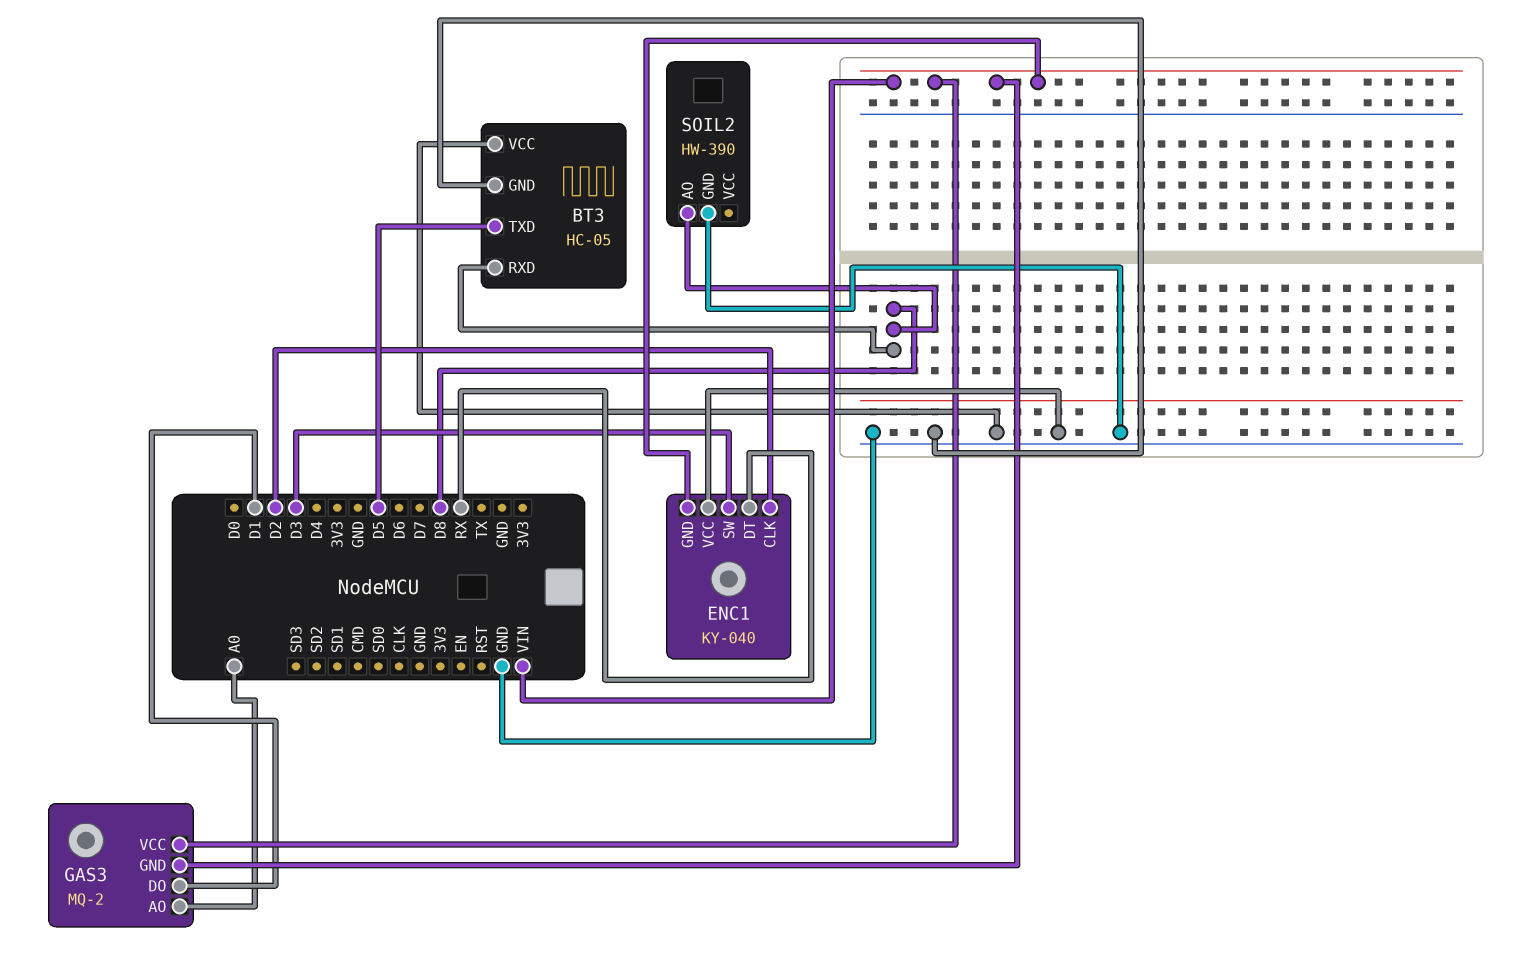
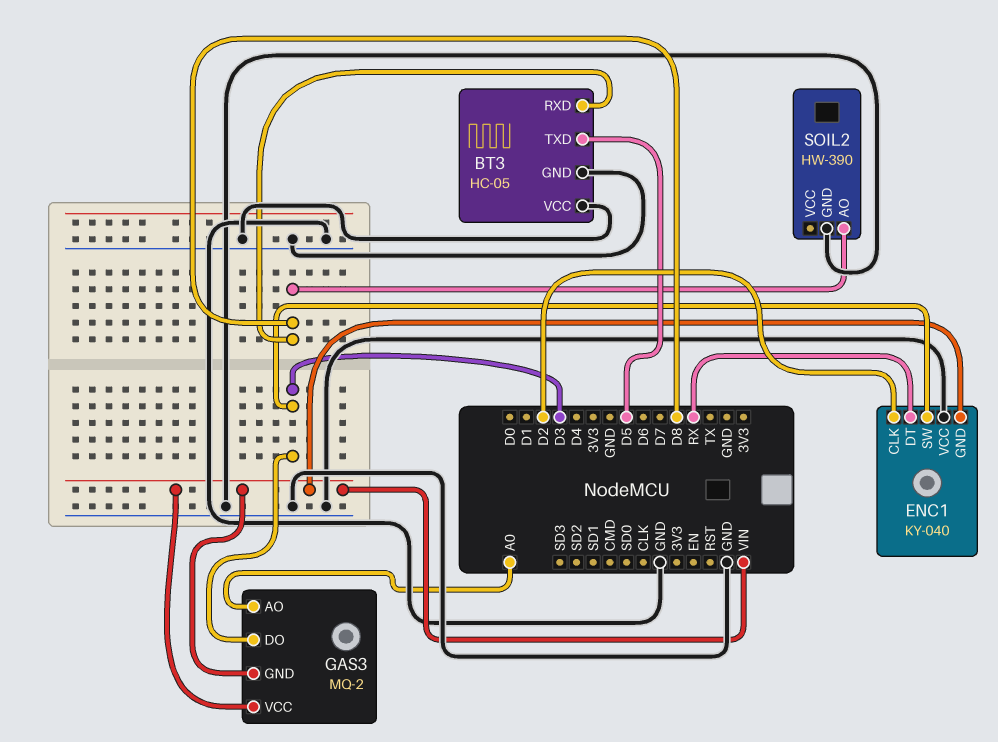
GAS3 pin DO: D1 -> D3

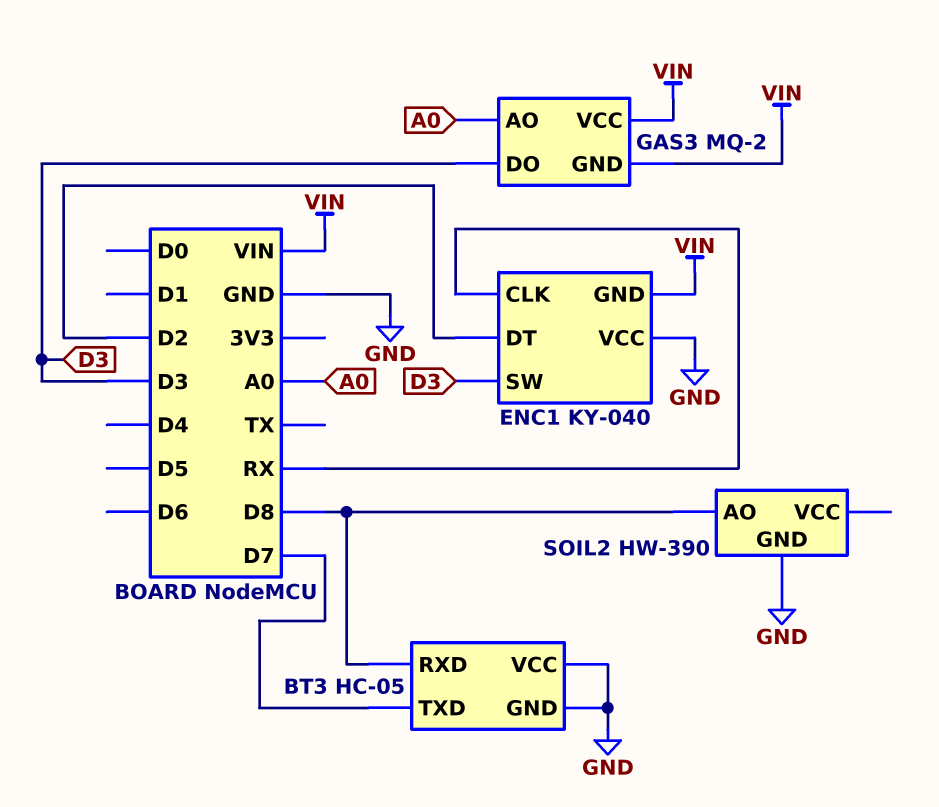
BT3 pin TXD: D5 -> D7
ENC1 pin CLK: D2 -> RX
ENC1 pin DT: RX -> D2

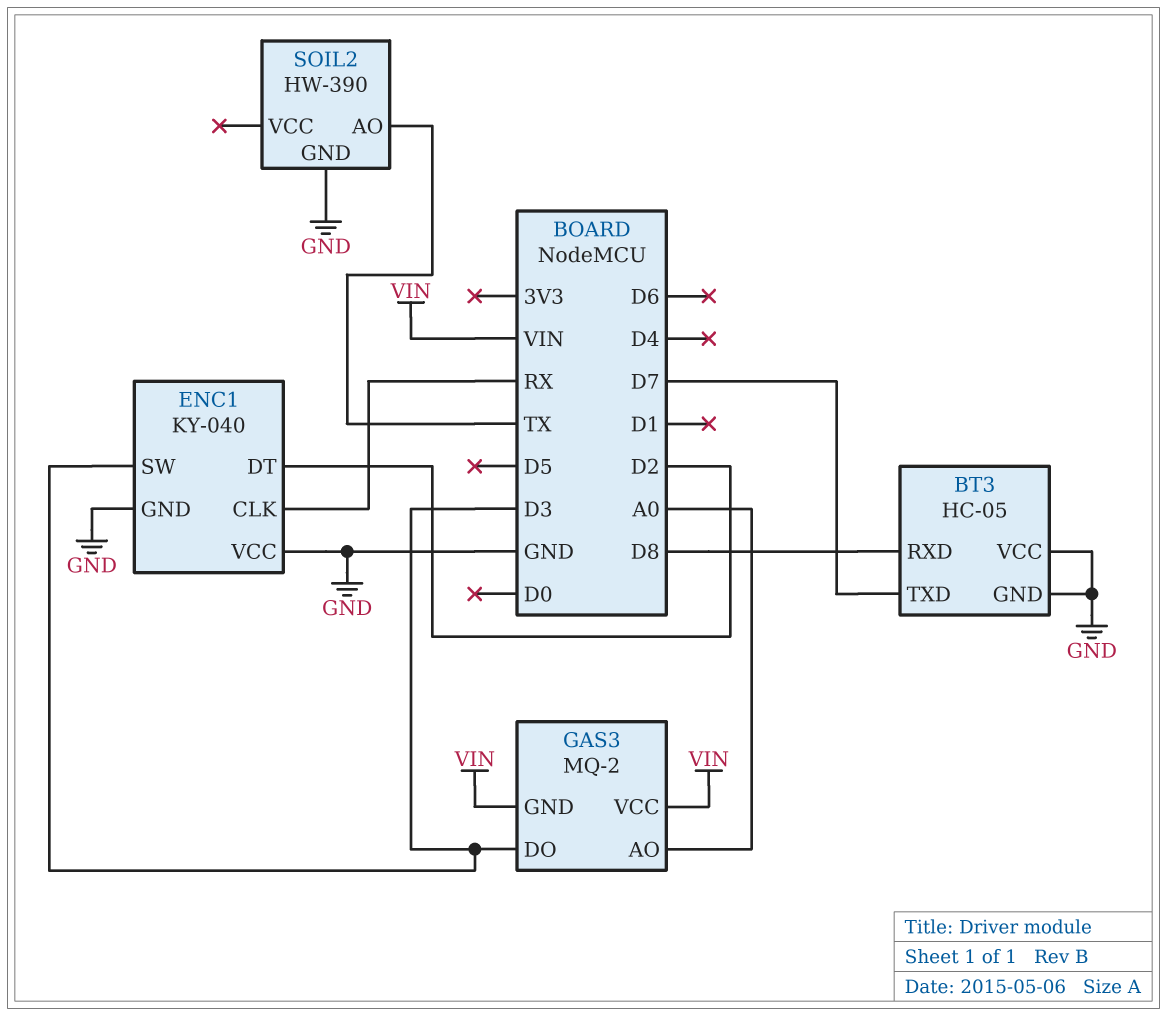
ENC1 pin GND: VIN -> GND
SOIL2 pin AO: D8 -> TX

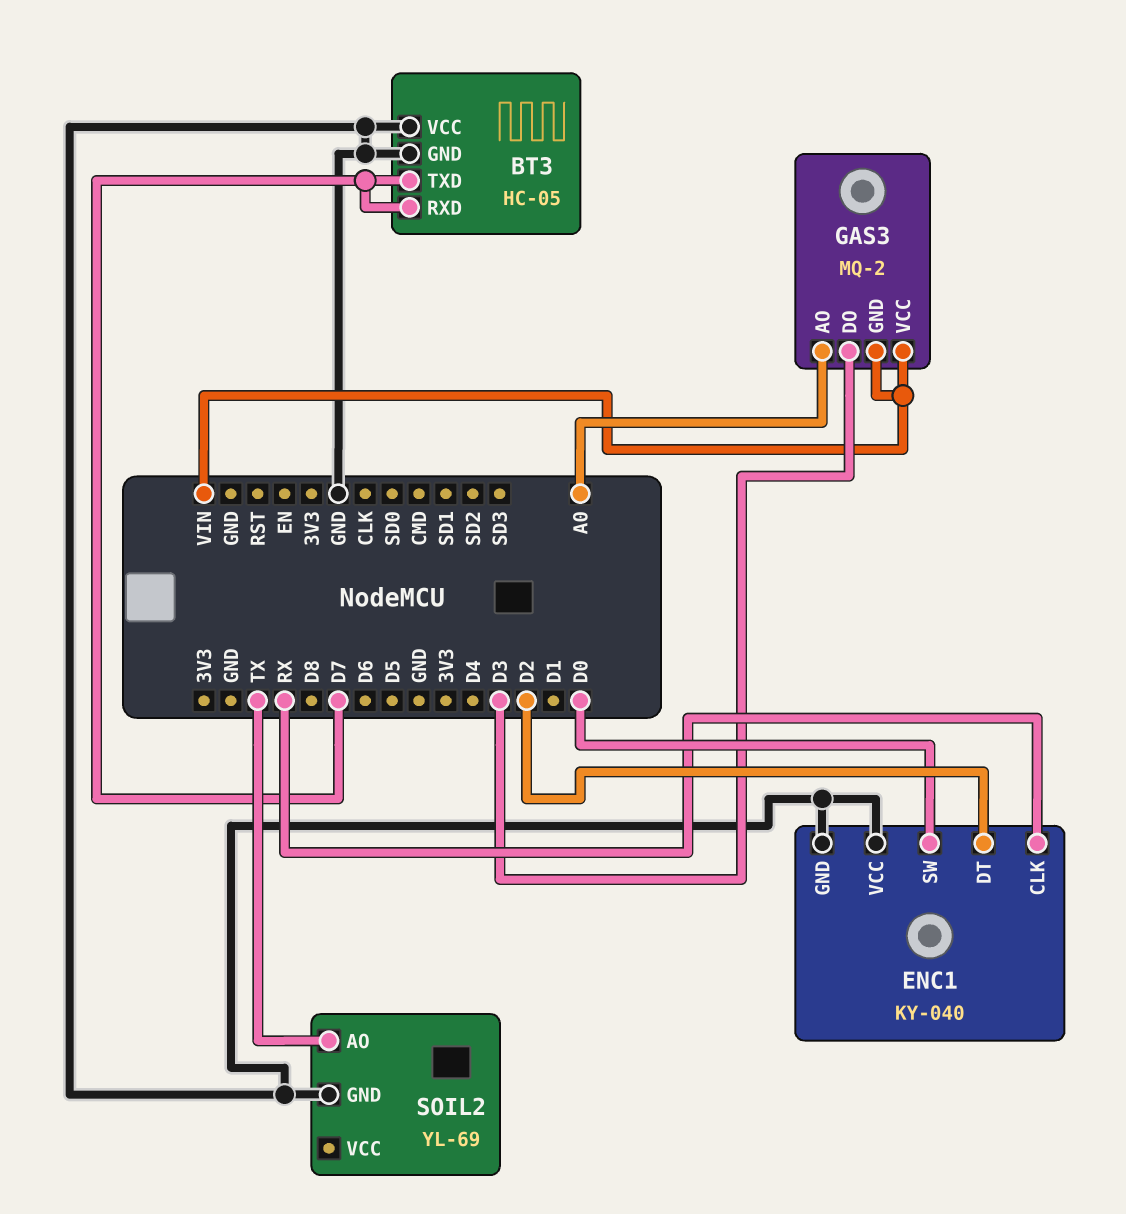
BT3 pin RXD: D8 -> D7
ENC1 pin SW: D3 -> D0
SOIL2: HW-390 -> YL-69

